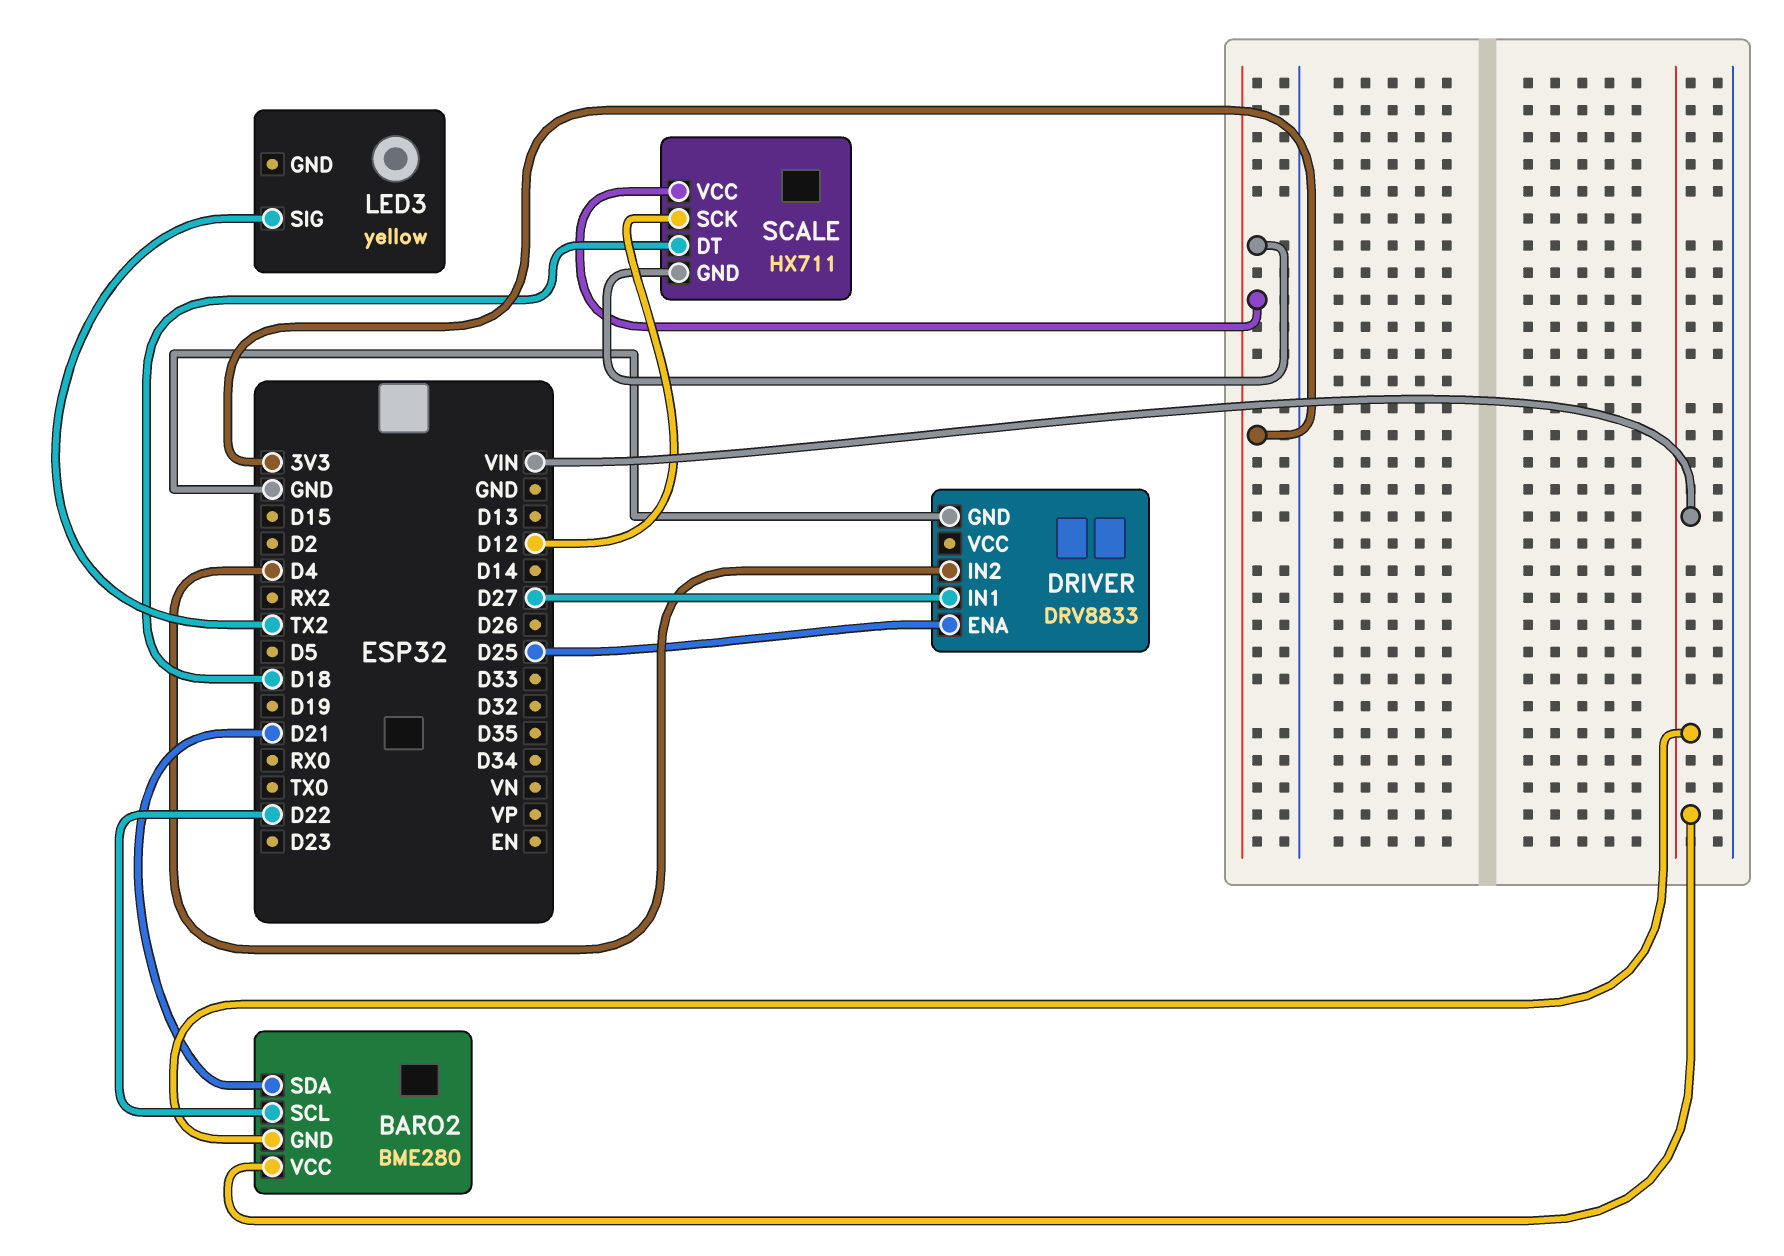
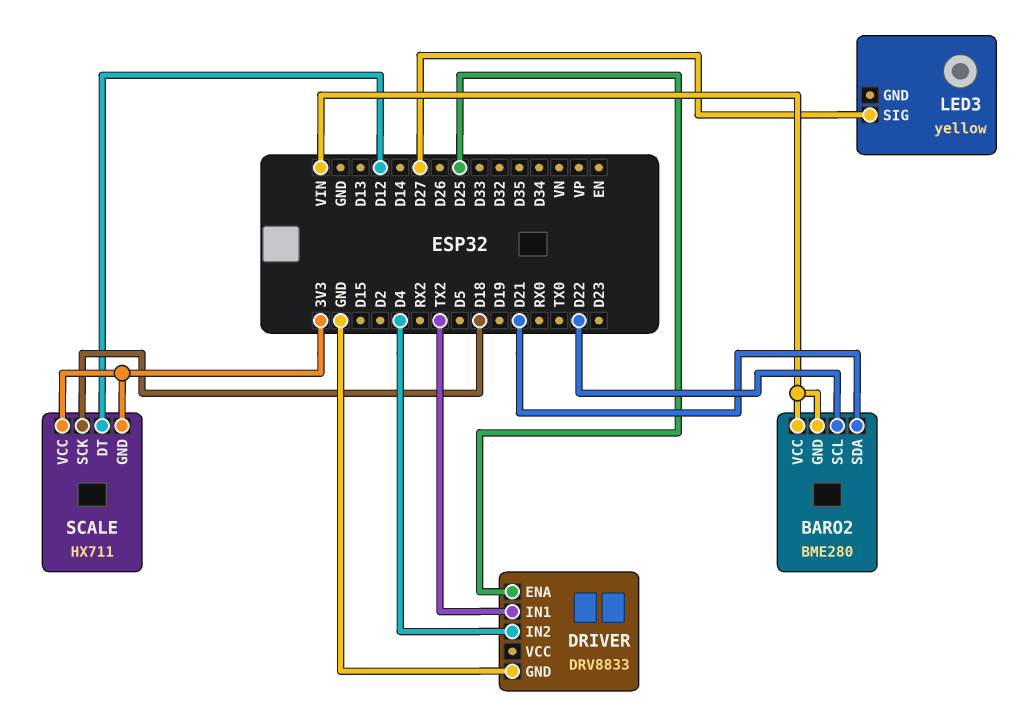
DRIVER pin IN1: D27 -> TX2
LED3 pin SIG: TX2 -> D27
SCALE pin DT: D18 -> D12
SCALE pin SCK: D12 -> D18

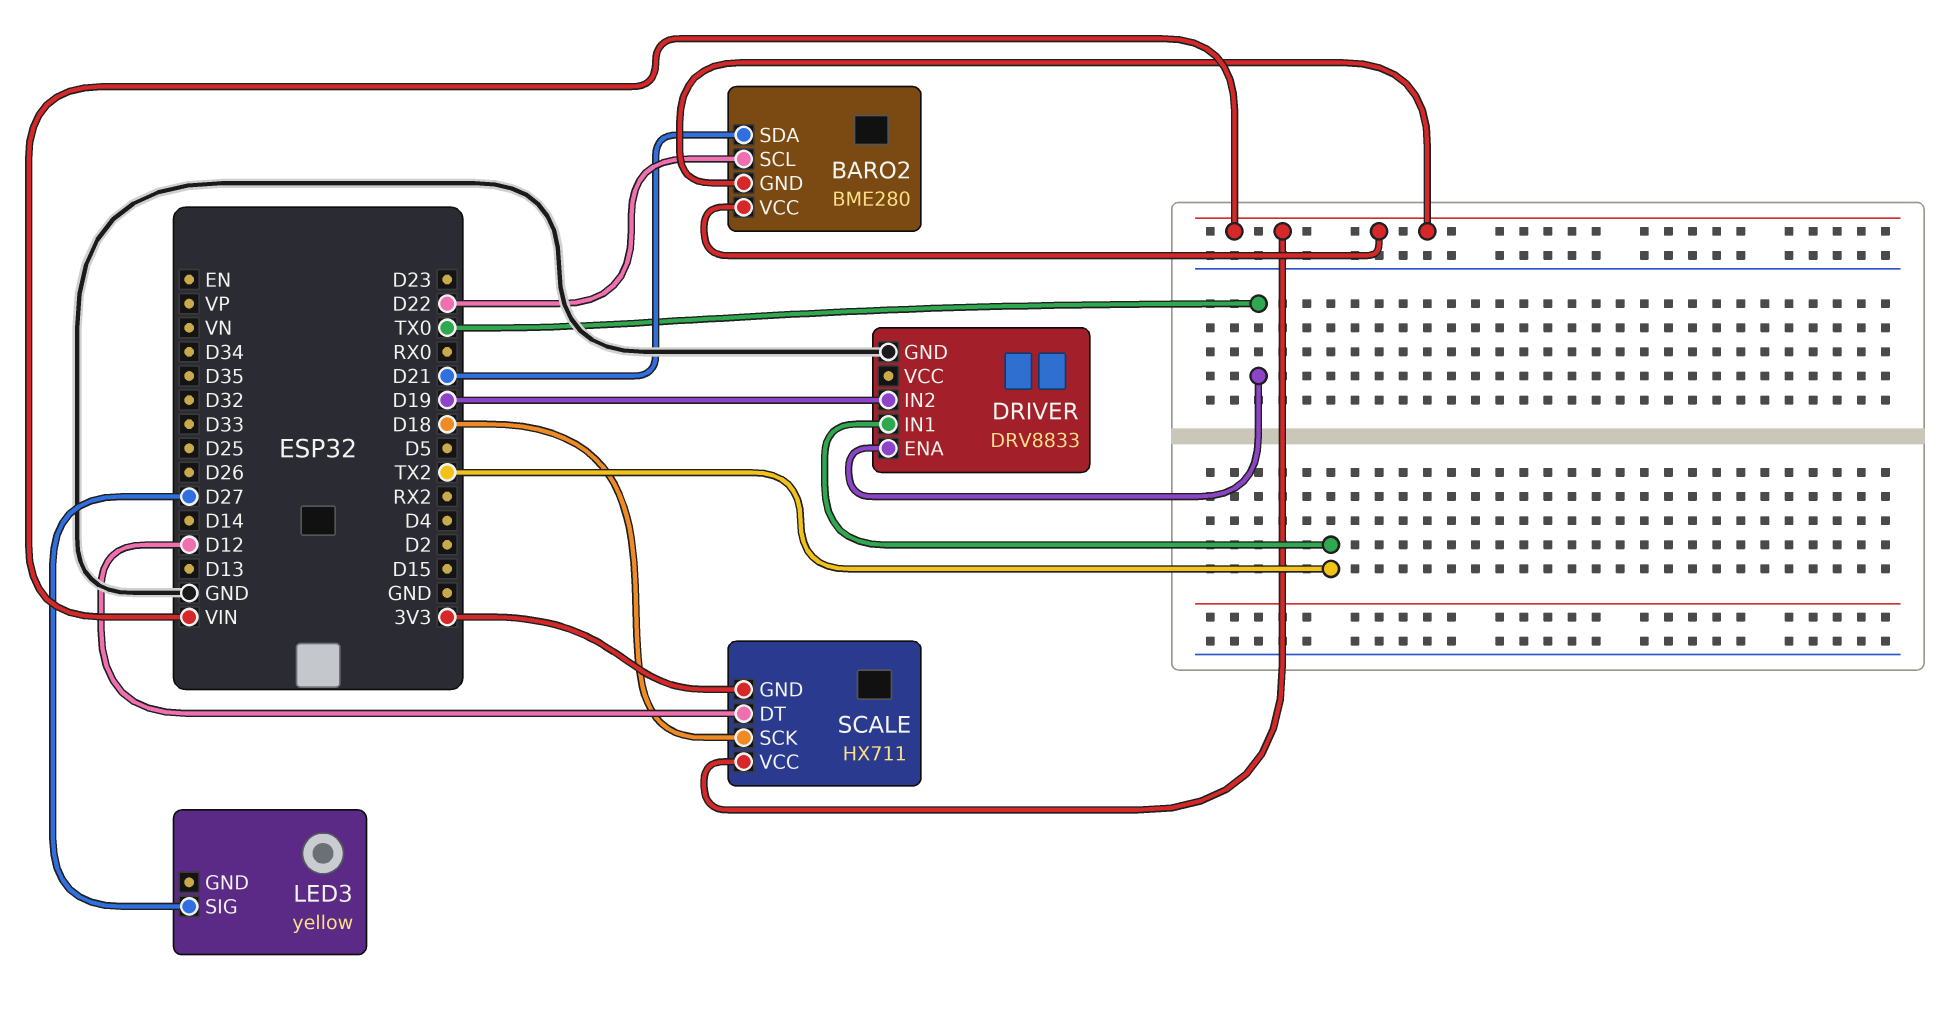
DRIVER pin ENA: D25 -> TX0
DRIVER pin IN2: D4 -> D19
SCALE pin VCC: 3V3 -> VIN

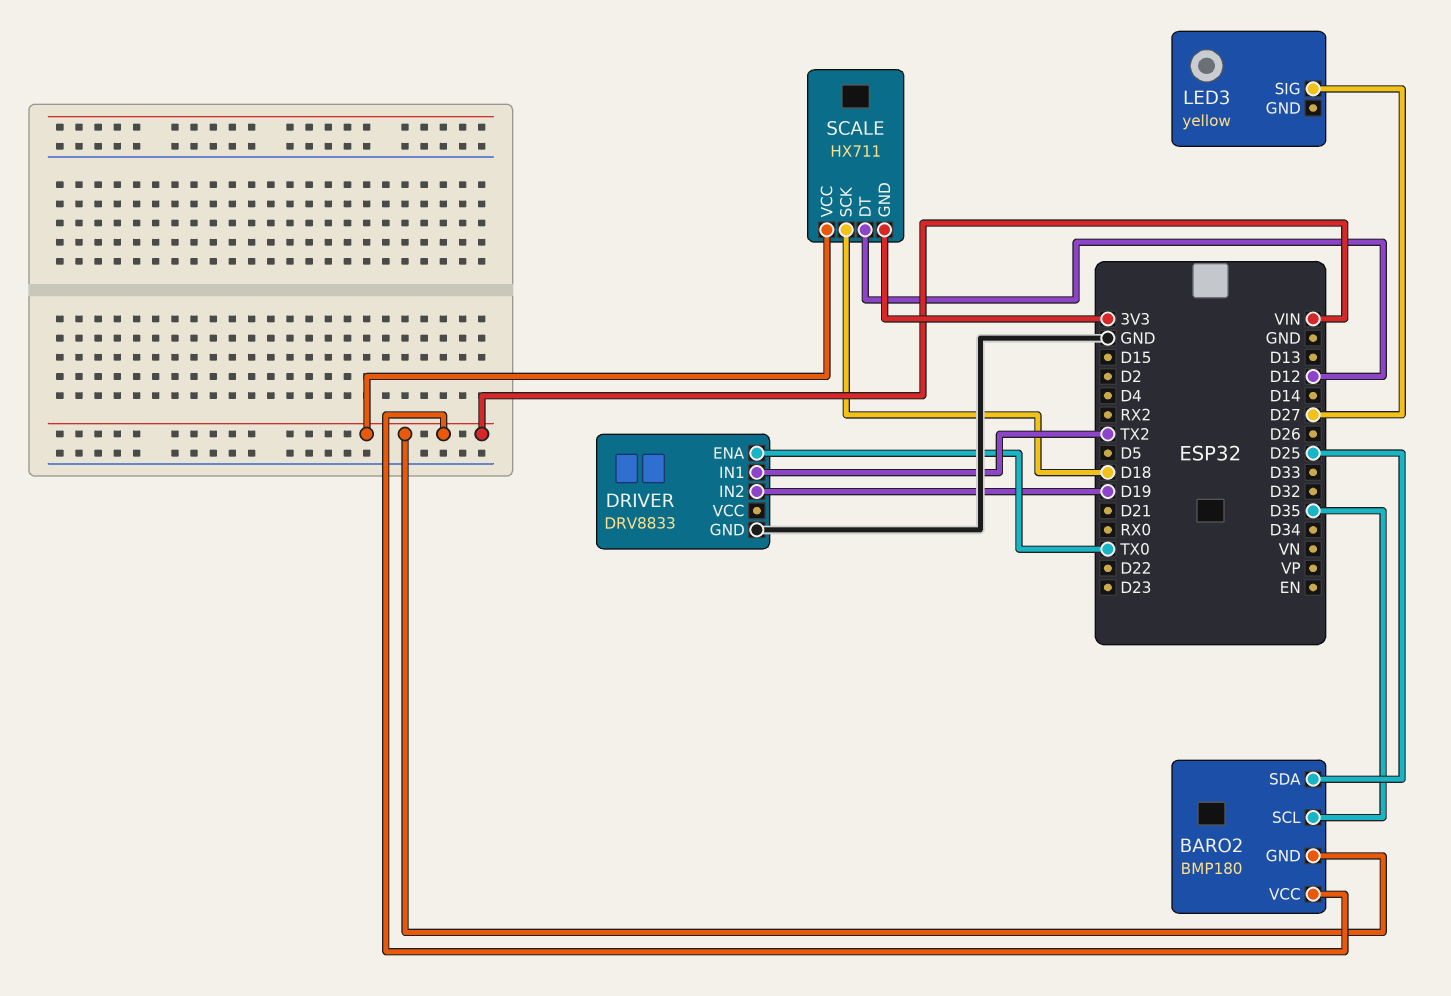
BARO2: BME280 -> BMP180
BARO2 pin SCL: D22 -> D35
BARO2 pin SDA: D21 -> D25

